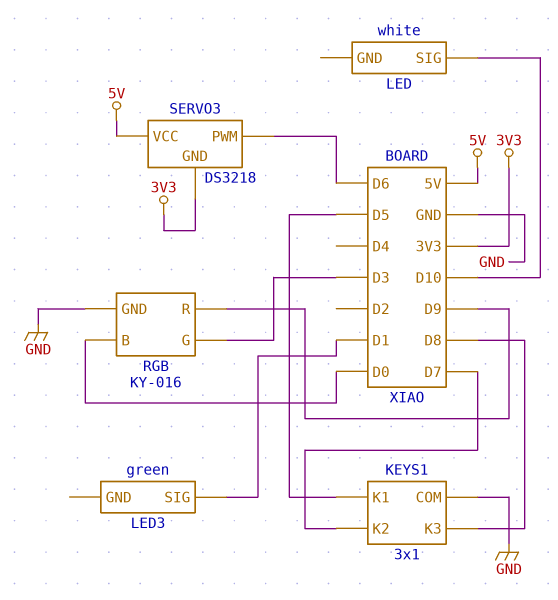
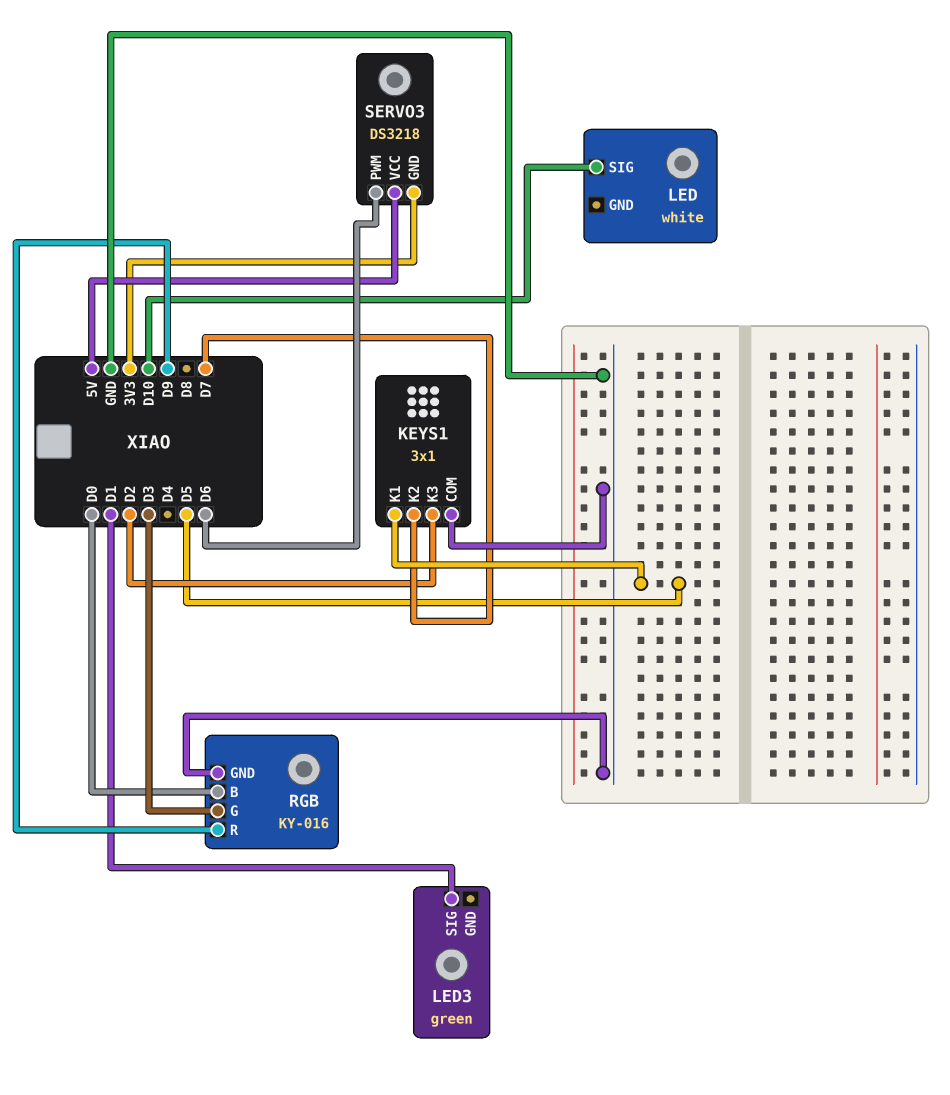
KEYS1 pin K3: D8 -> D2

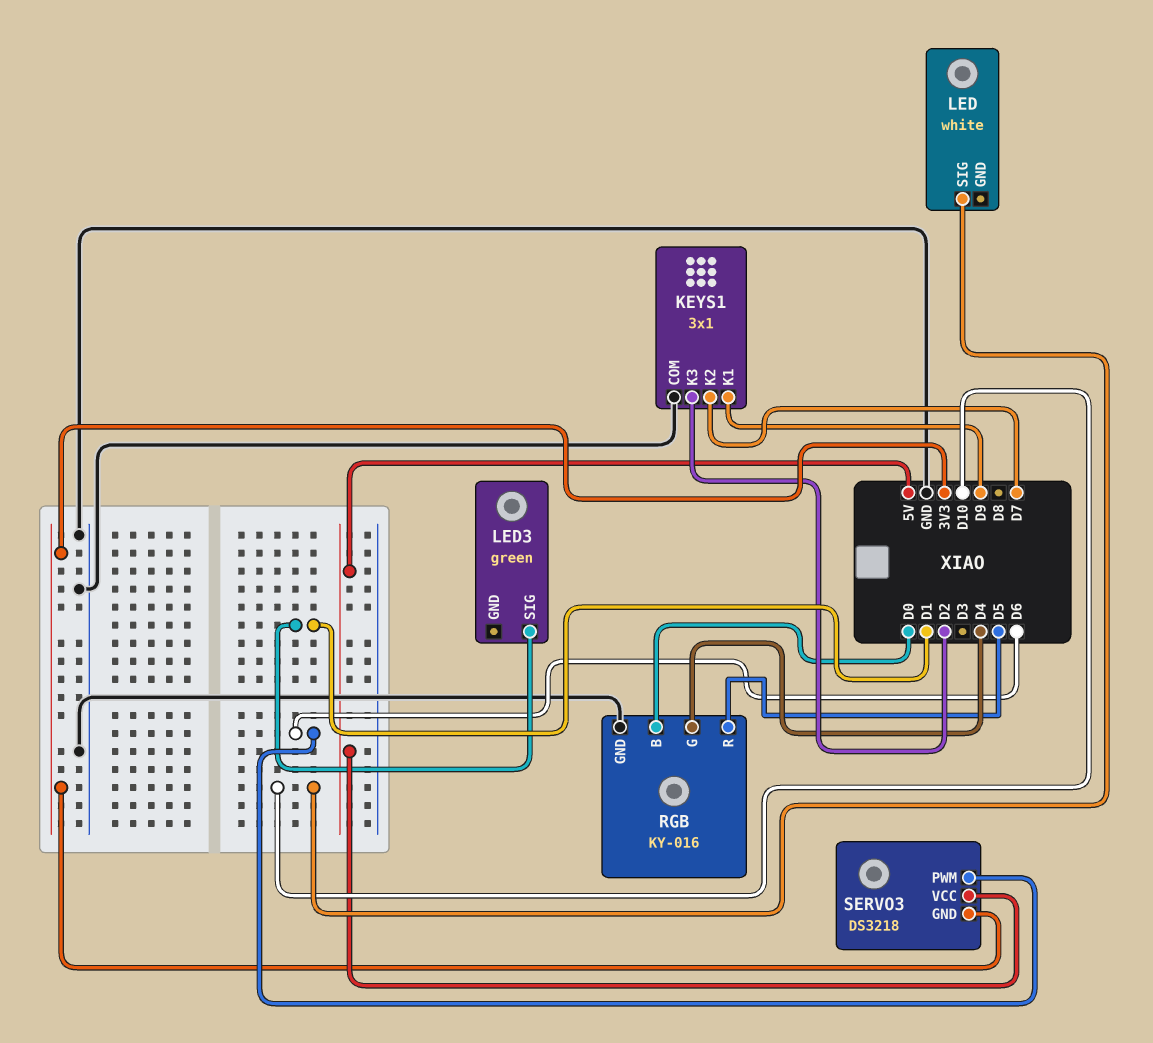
KEYS1 pin K1: D5 -> D9
RGB pin G: D3 -> D4
RGB pin R: D9 -> D5

